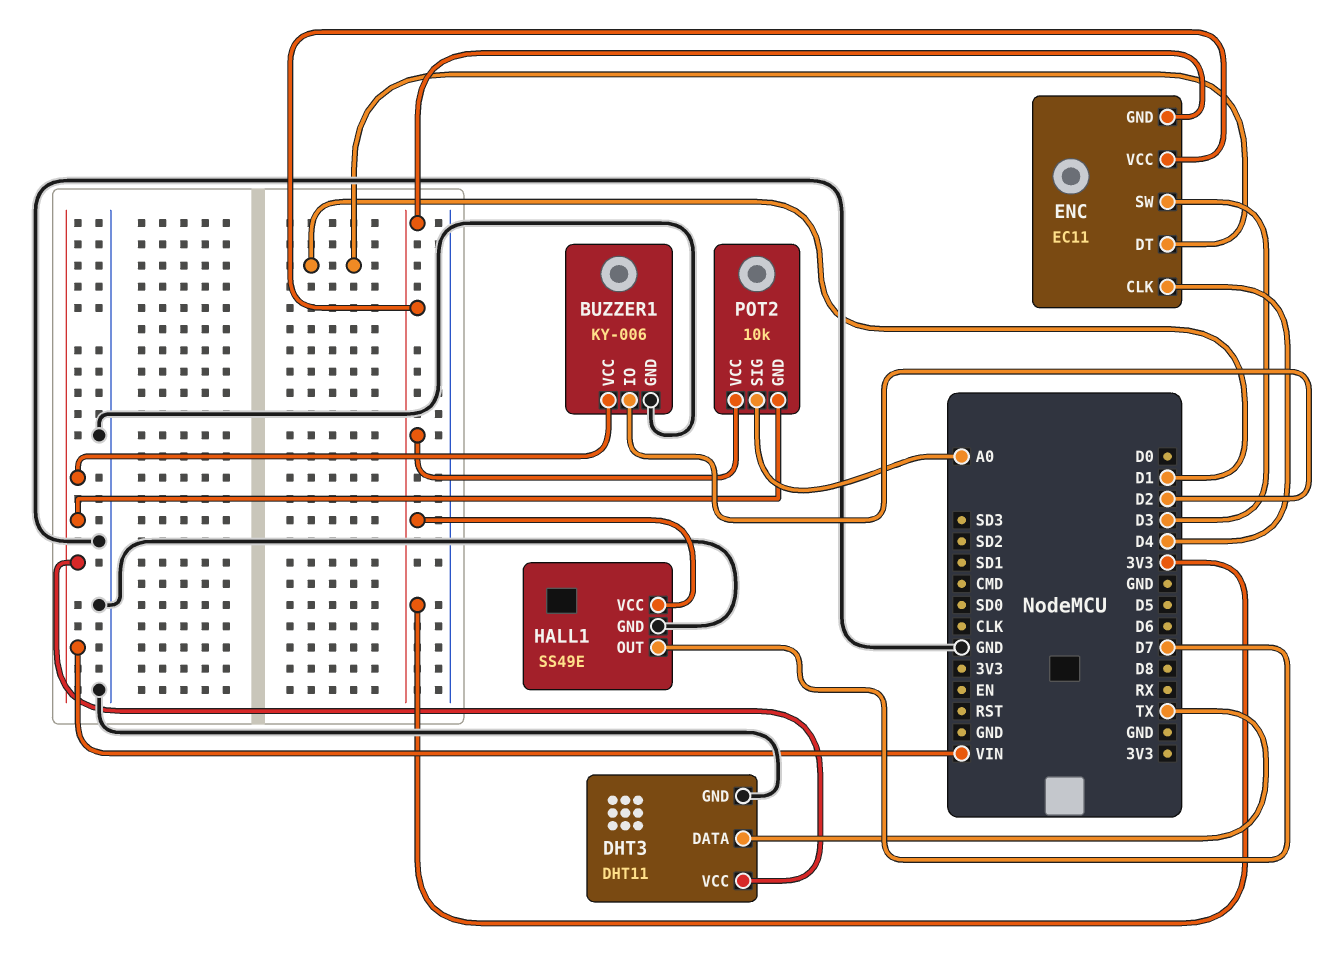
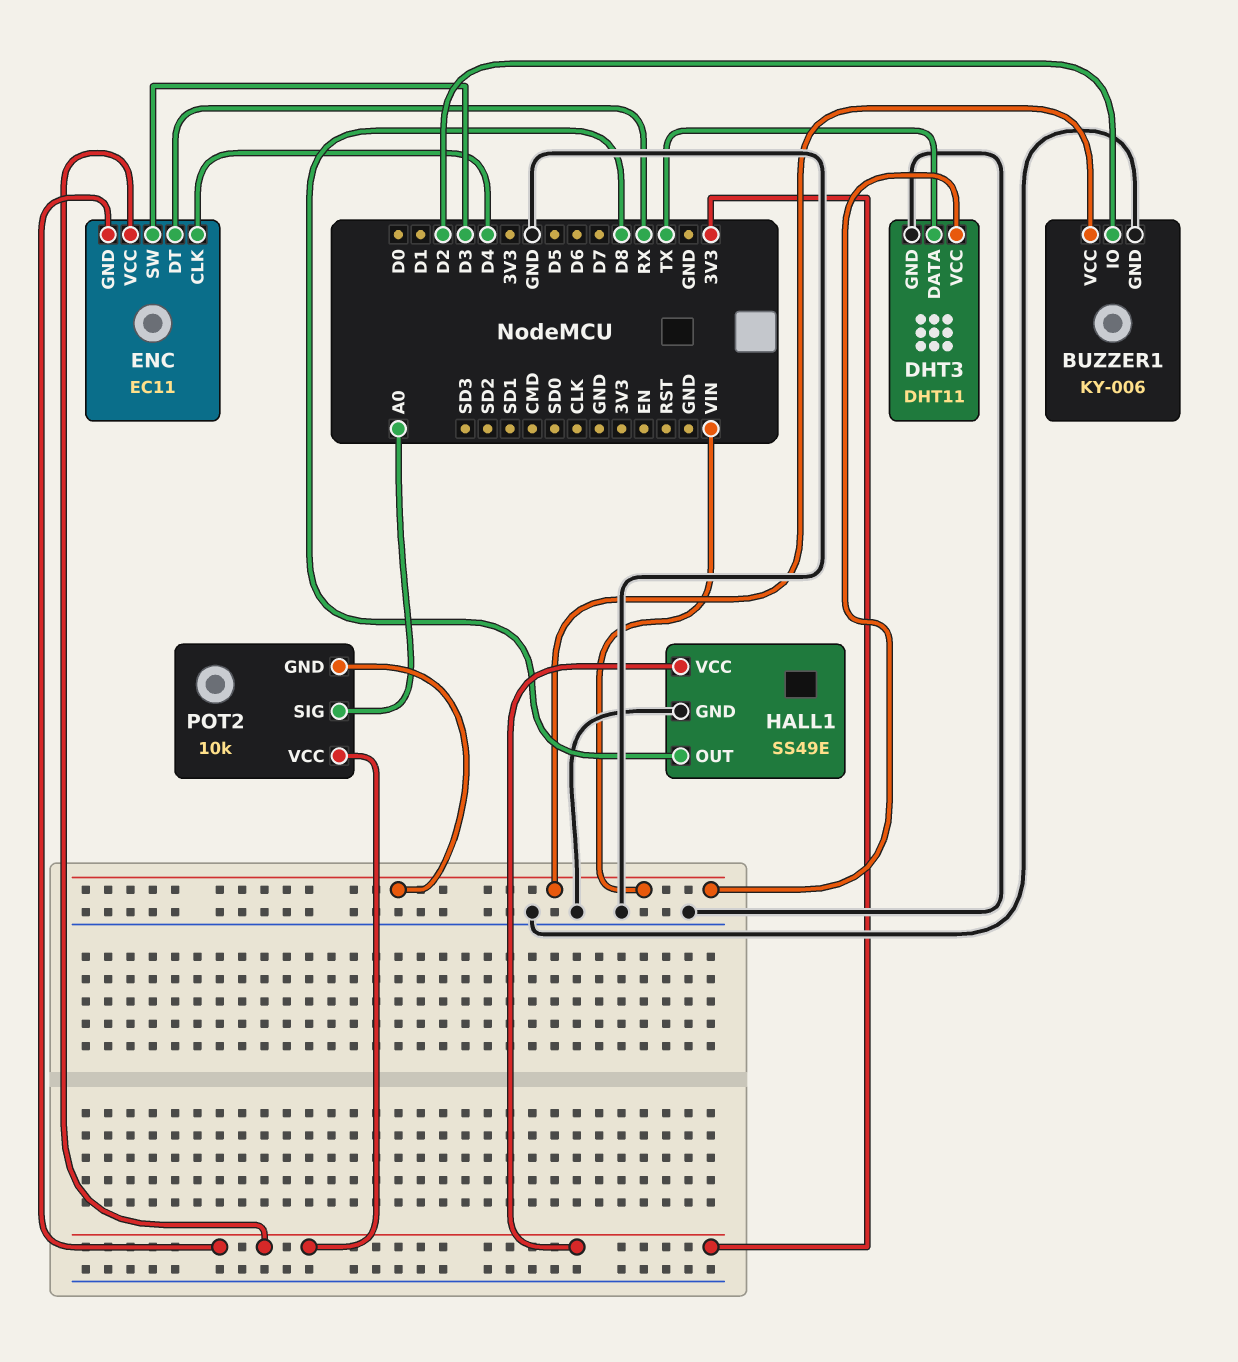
ENC pin DT: D1 -> RX
HALL1 pin OUT: D7 -> D8

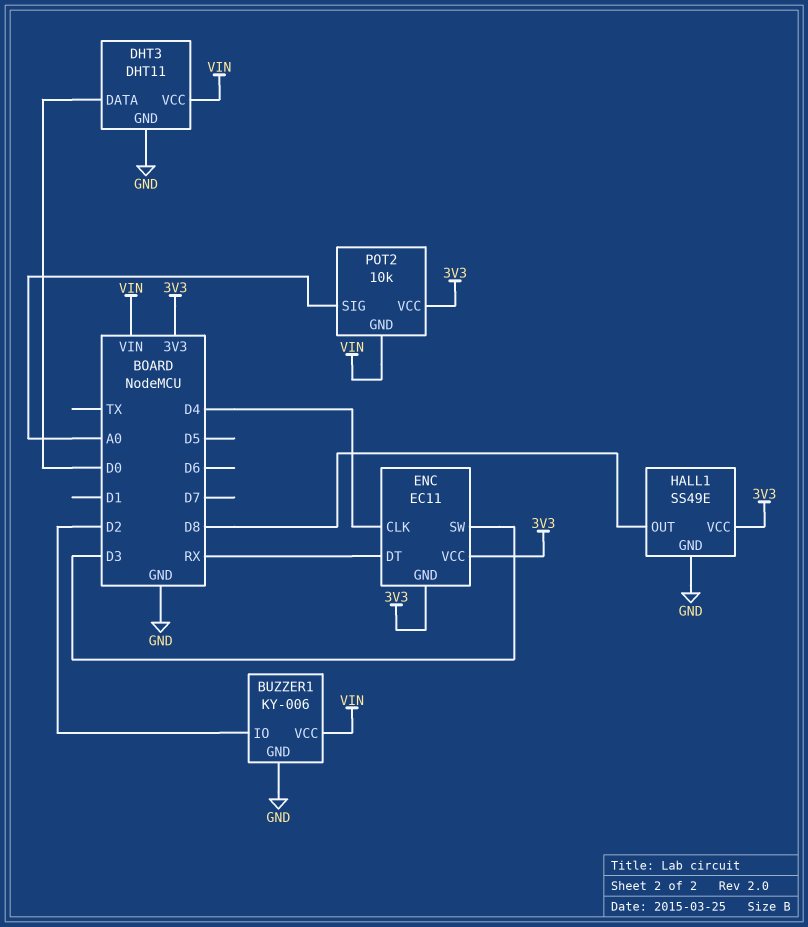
DHT3 pin DATA: TX -> D0

